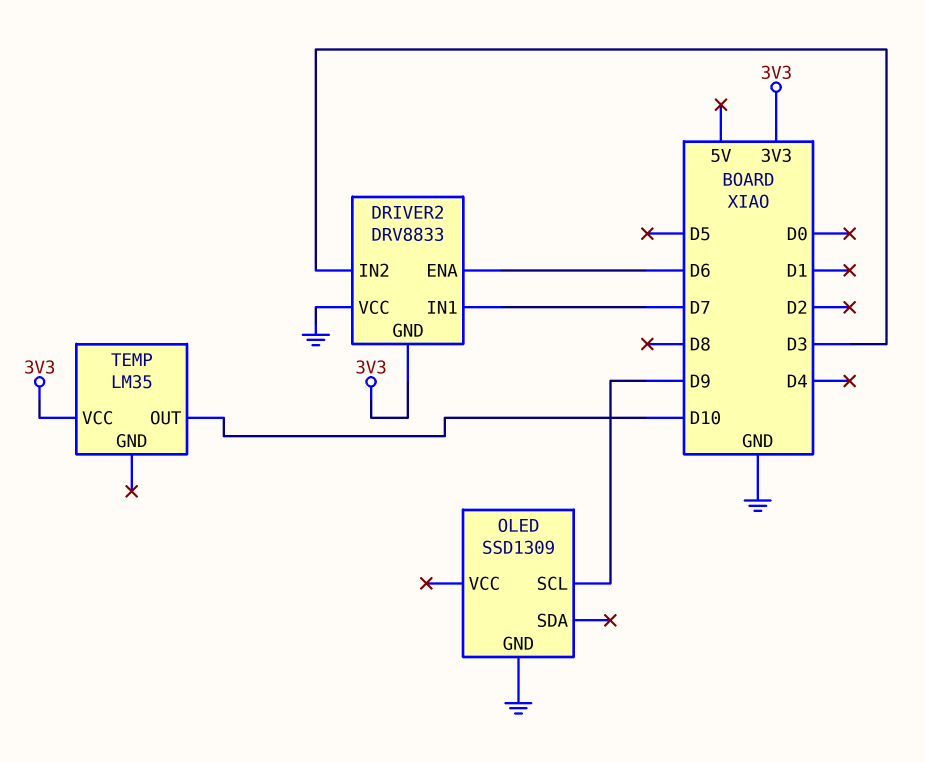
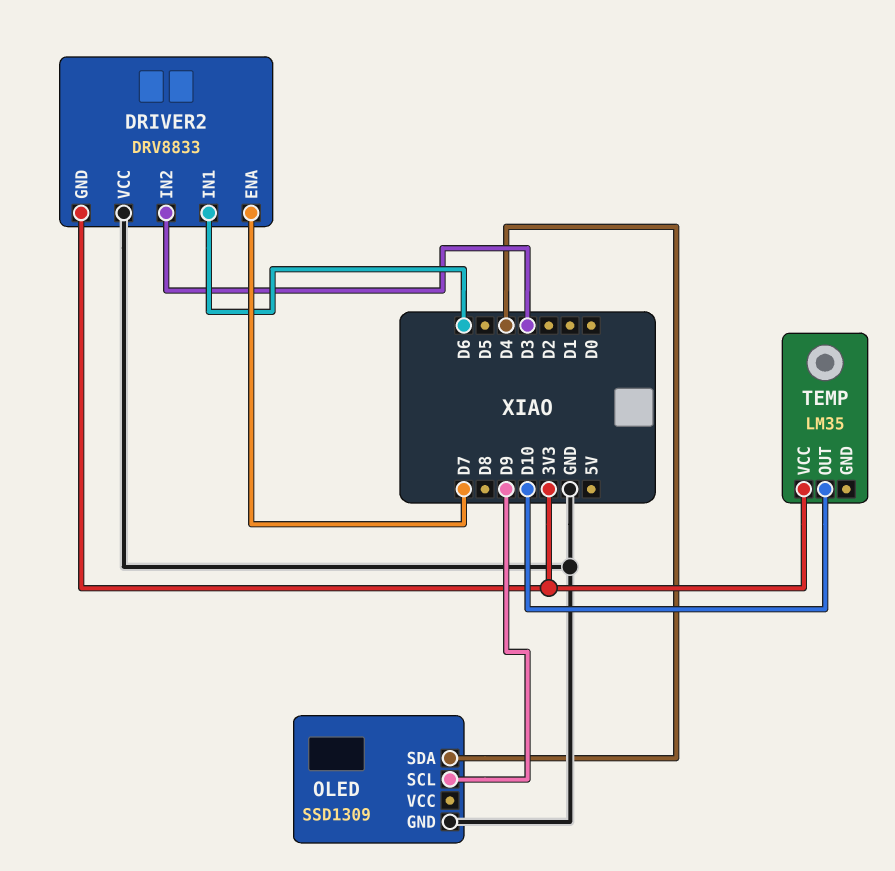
DRIVER2 pin ENA: D6 -> D7
DRIVER2 pin IN1: D7 -> D6
OLED pin SDA: none -> D4

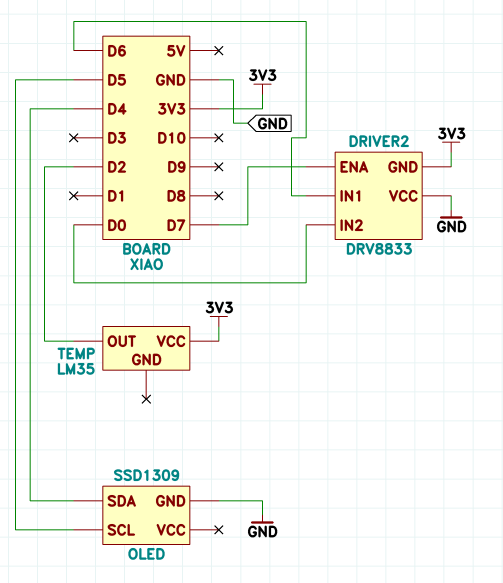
DRIVER2 pin IN2: D3 -> D0
OLED pin SCL: D9 -> D5
TEMP pin OUT: D10 -> D2

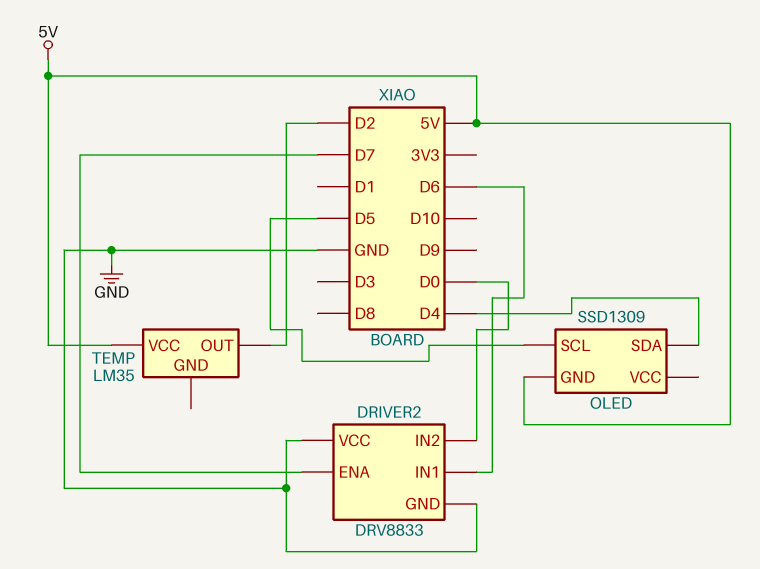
DRIVER2 pin GND: 3V3 -> GND
OLED pin GND: GND -> 5V
TEMP pin VCC: 3V3 -> 5V

